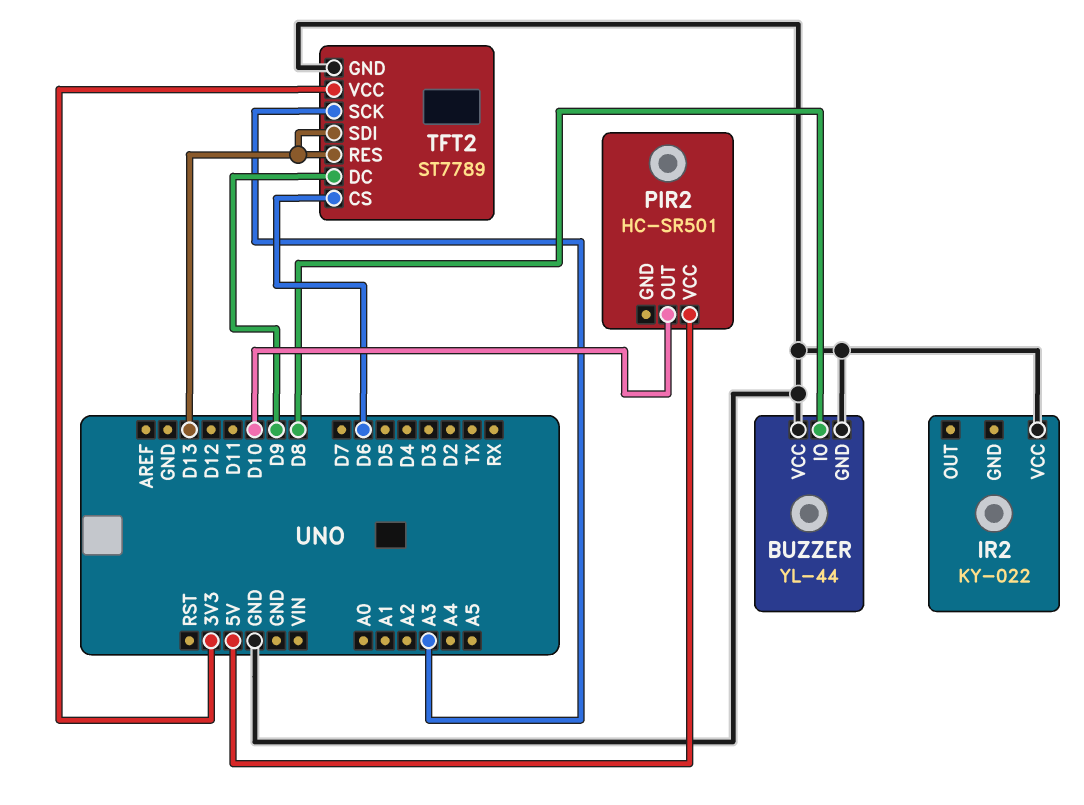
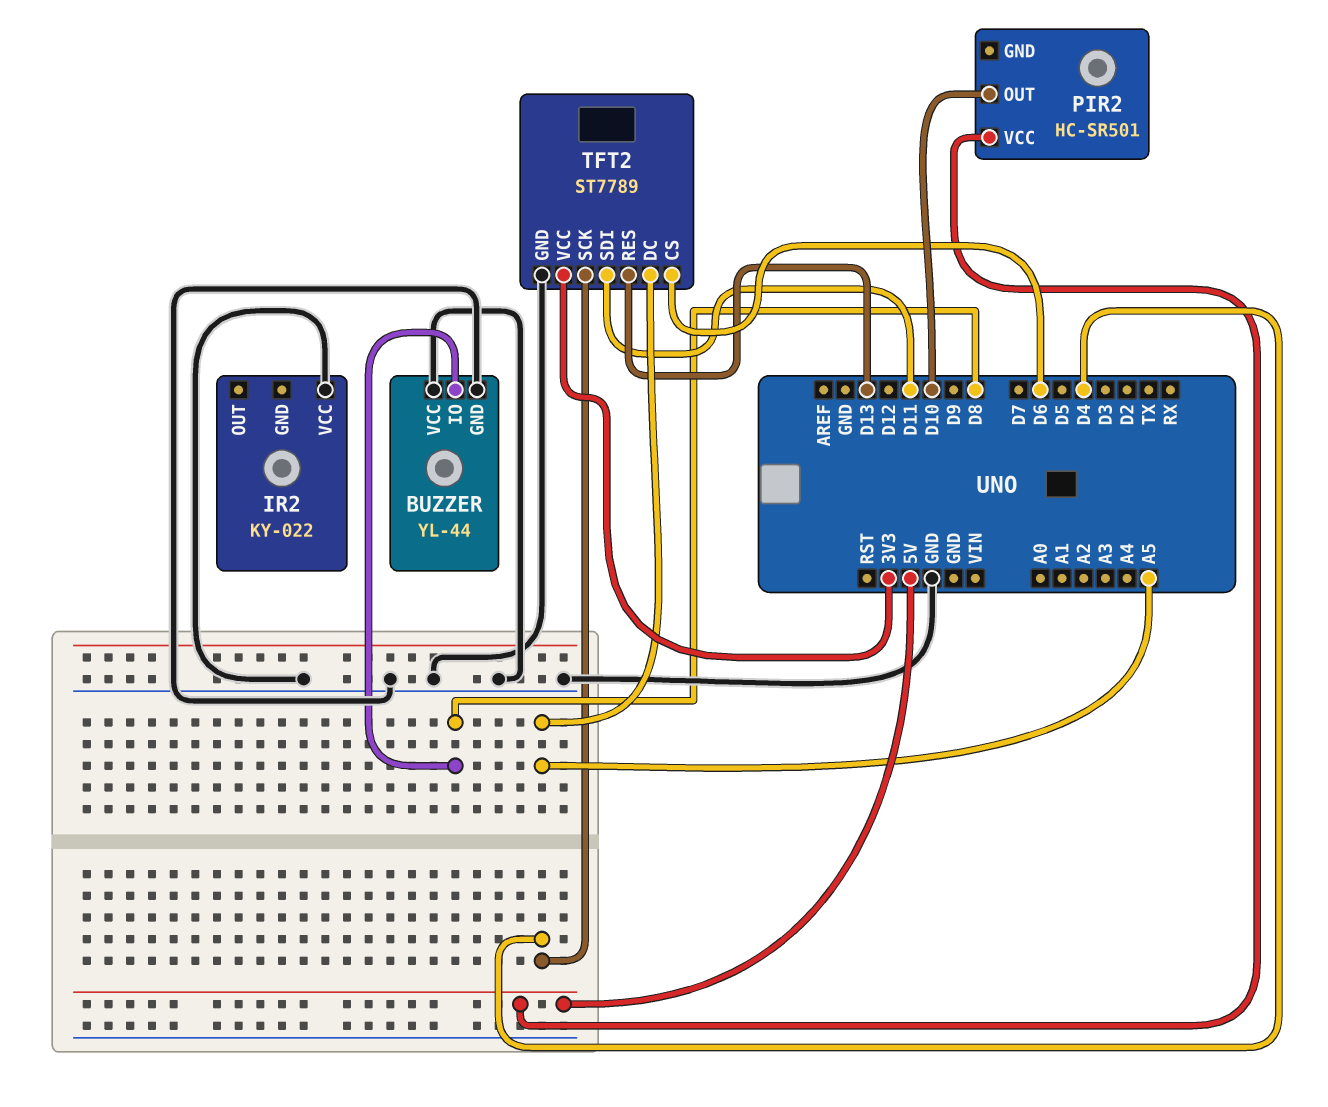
TFT2 pin DC: D9 -> A5
TFT2 pin SCK: A3 -> D4
TFT2 pin SDI: D13 -> D11

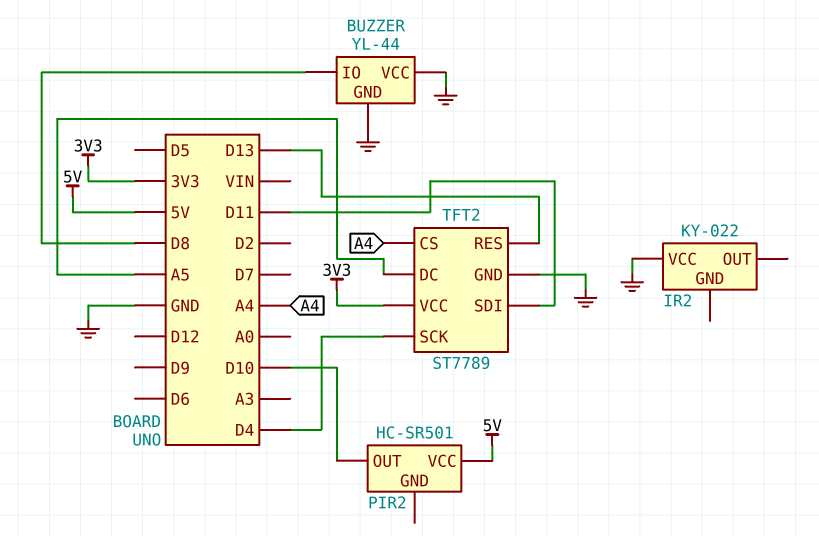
TFT2 pin CS: D6 -> A4

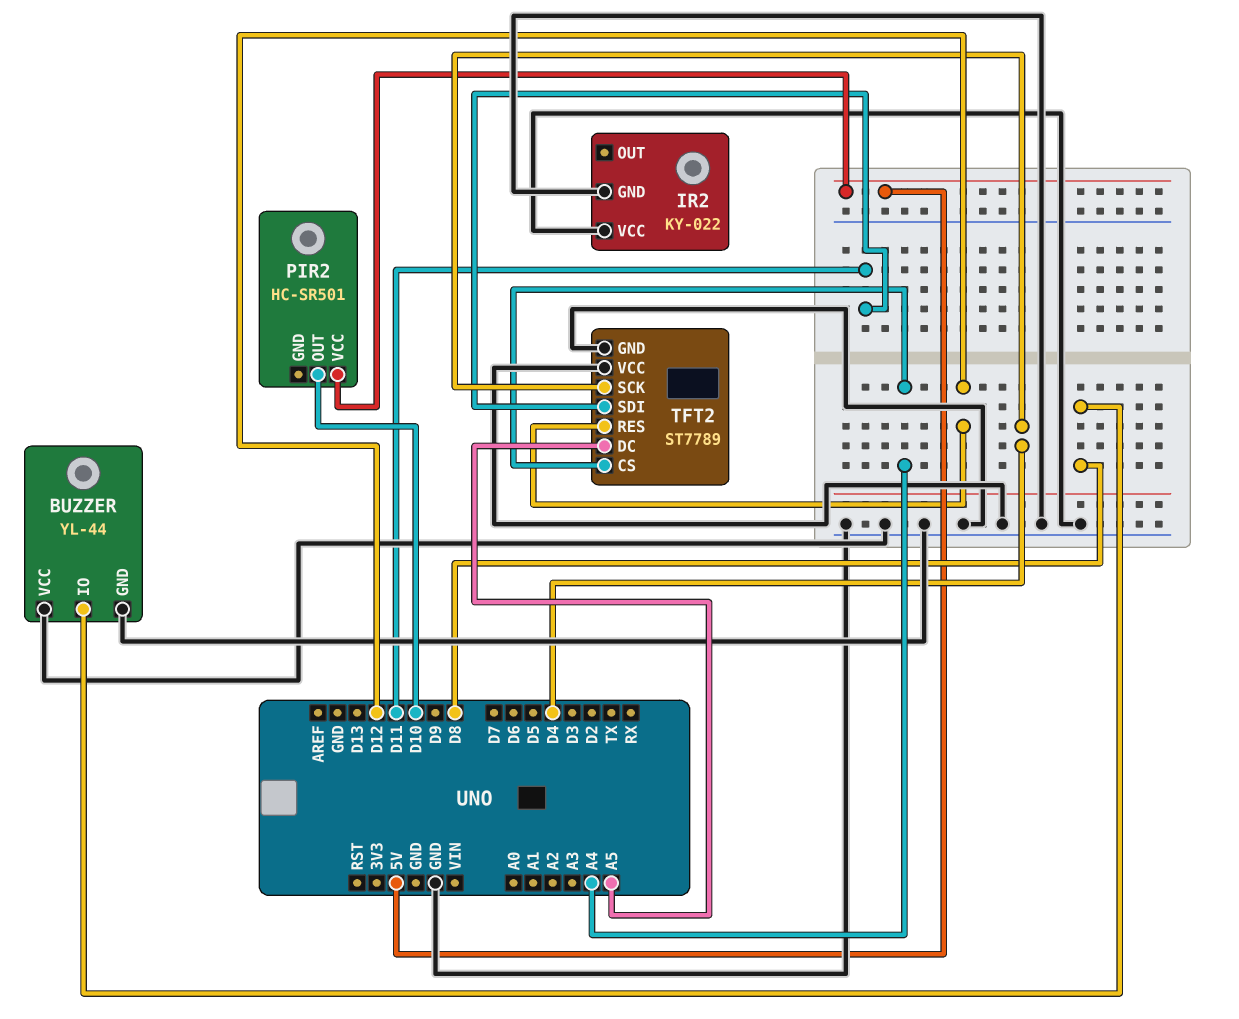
IR2 pin GND: none -> GND
TFT2 pin RES: D13 -> D12
TFT2 pin VCC: 3V3 -> GND

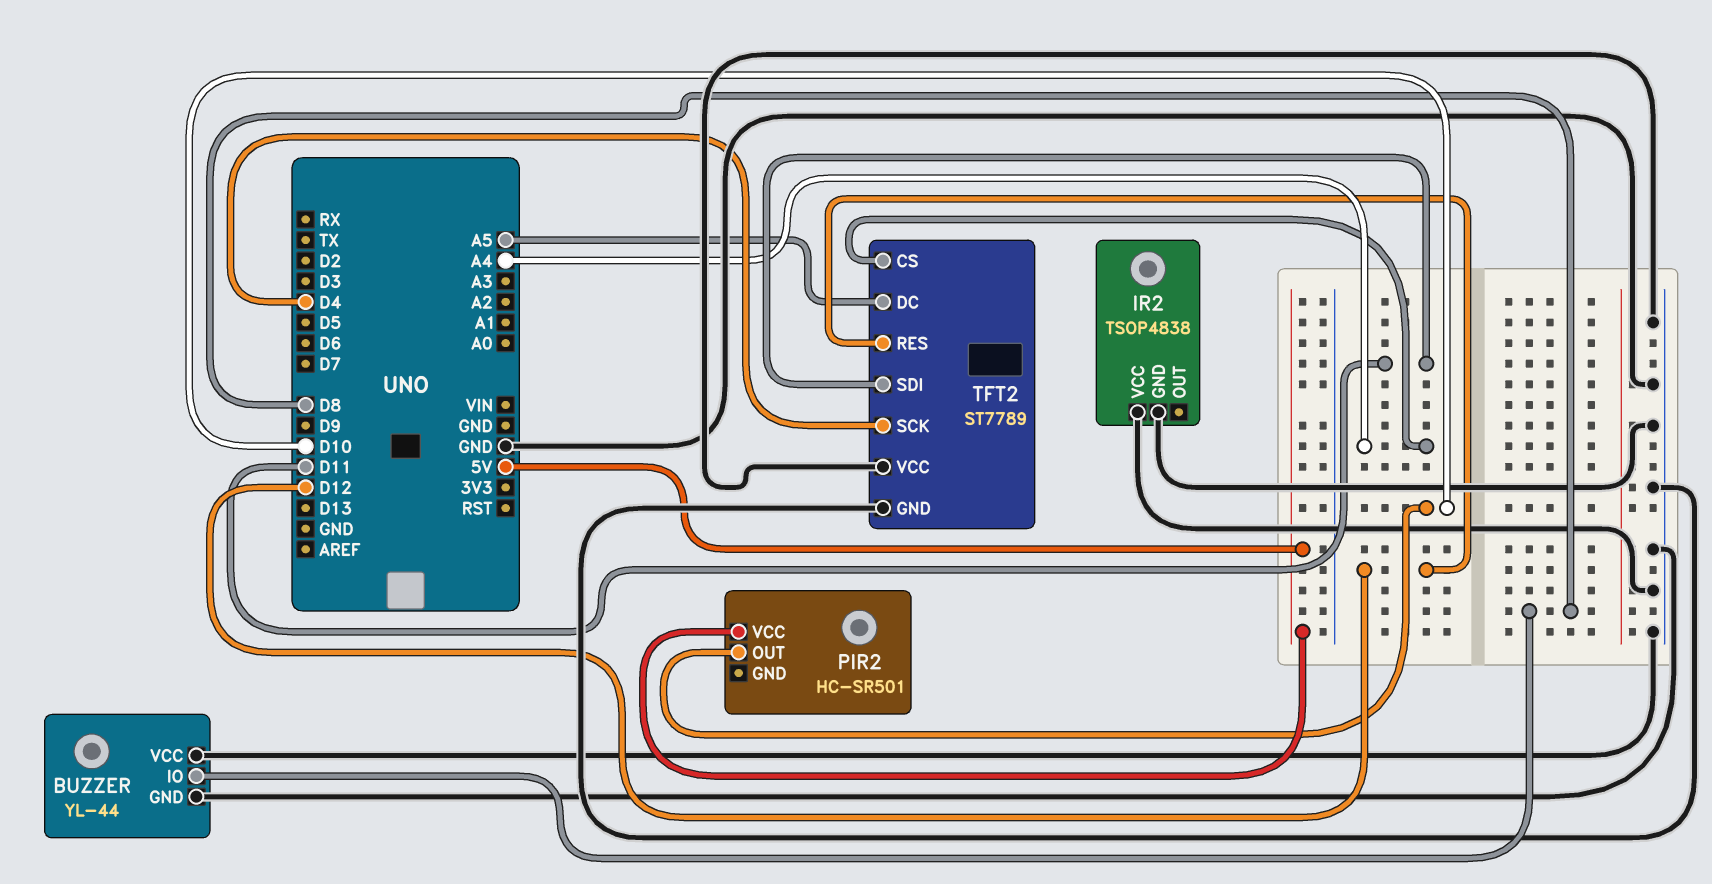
IR2: KY-022 -> TSOP4838

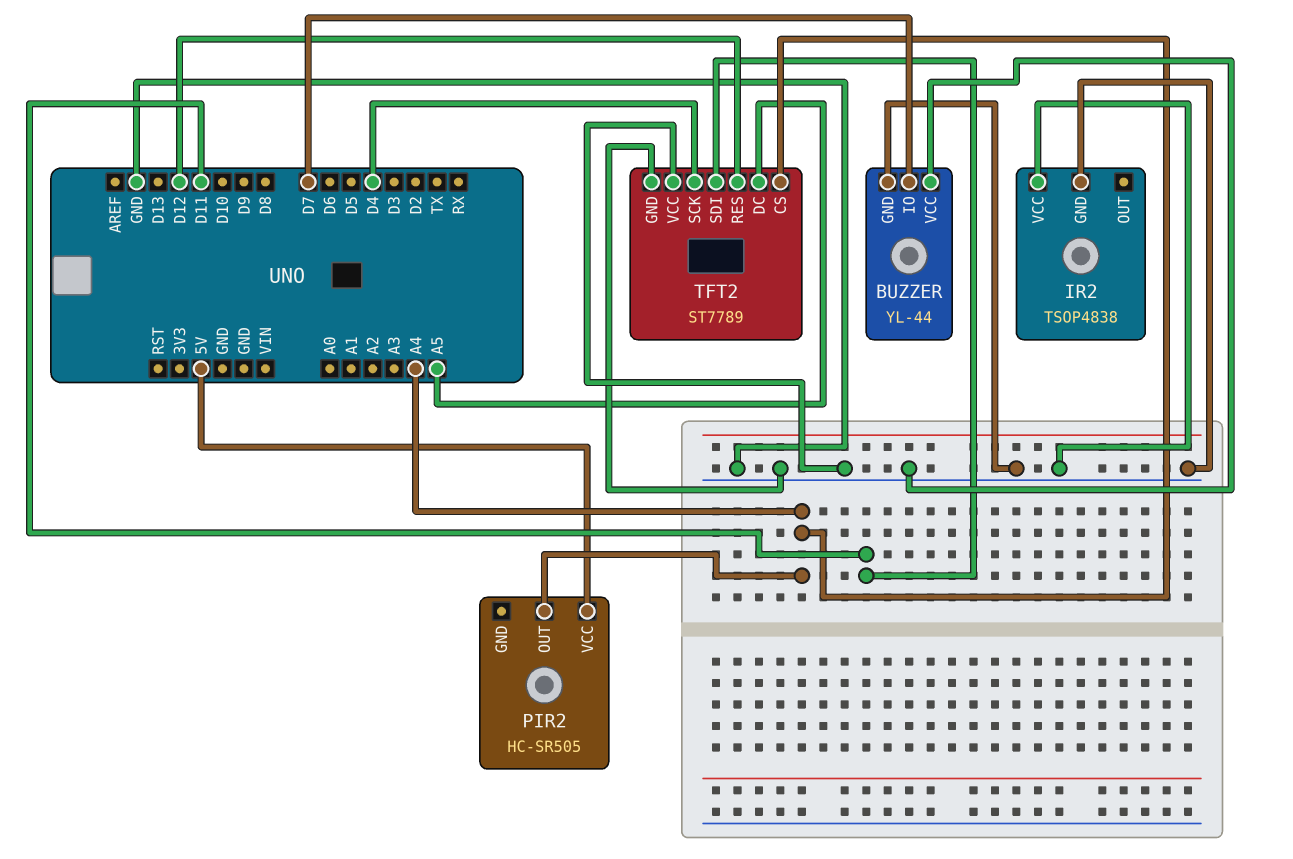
BUZZER pin IO: D8 -> D7
PIR2: HC-SR501 -> HC-SR505
PIR2 pin OUT: D10 -> A4

